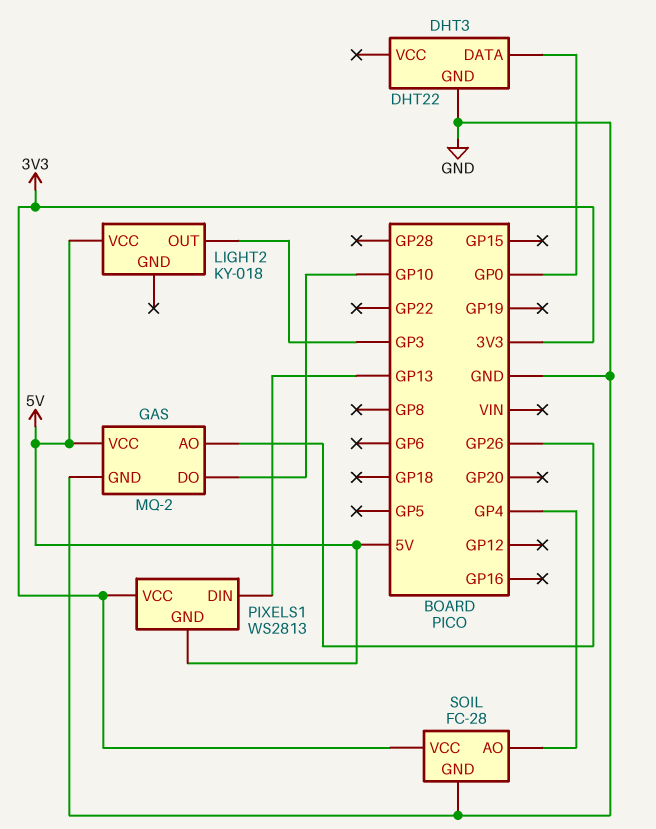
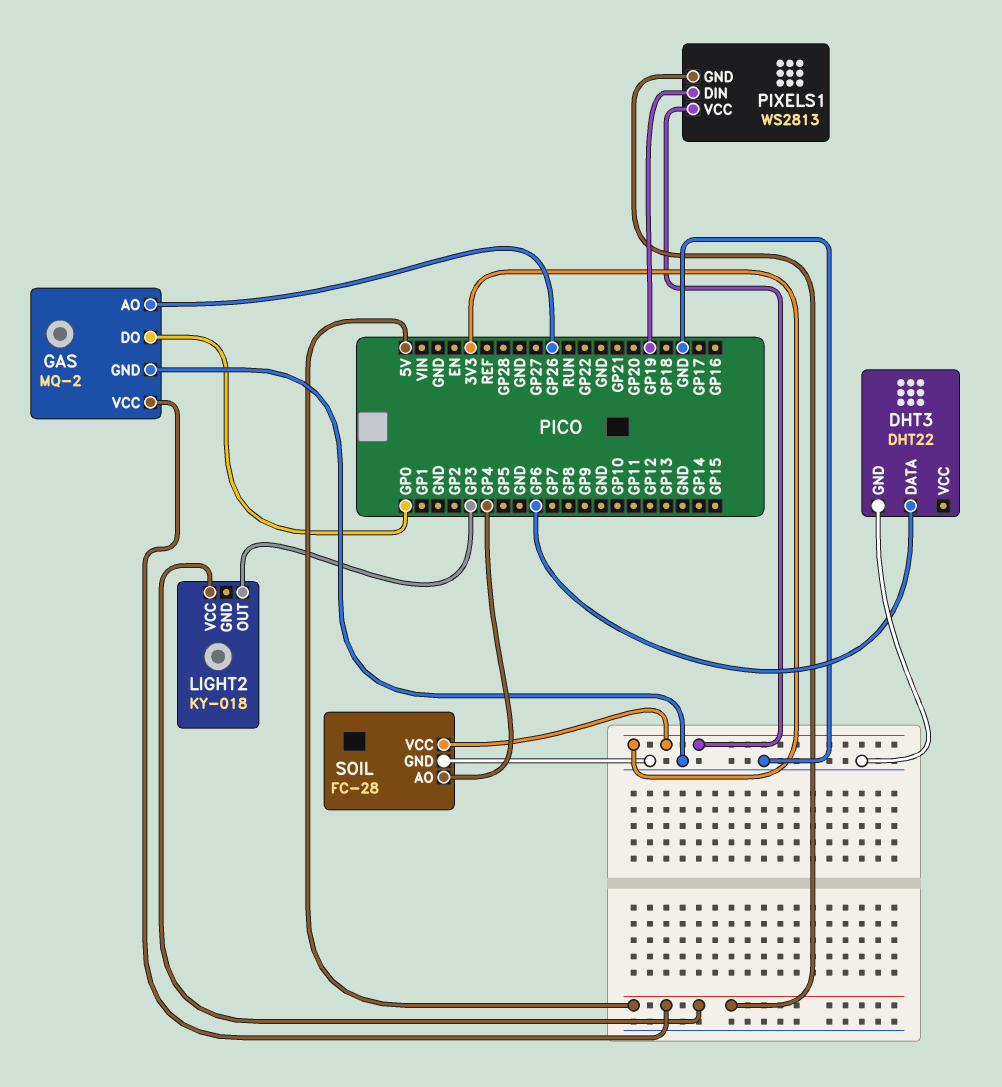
DHT3 pin DATA: GP0 -> GP6
GAS pin DO: GP10 -> GP0
PIXELS1 pin DIN: GP13 -> GP19

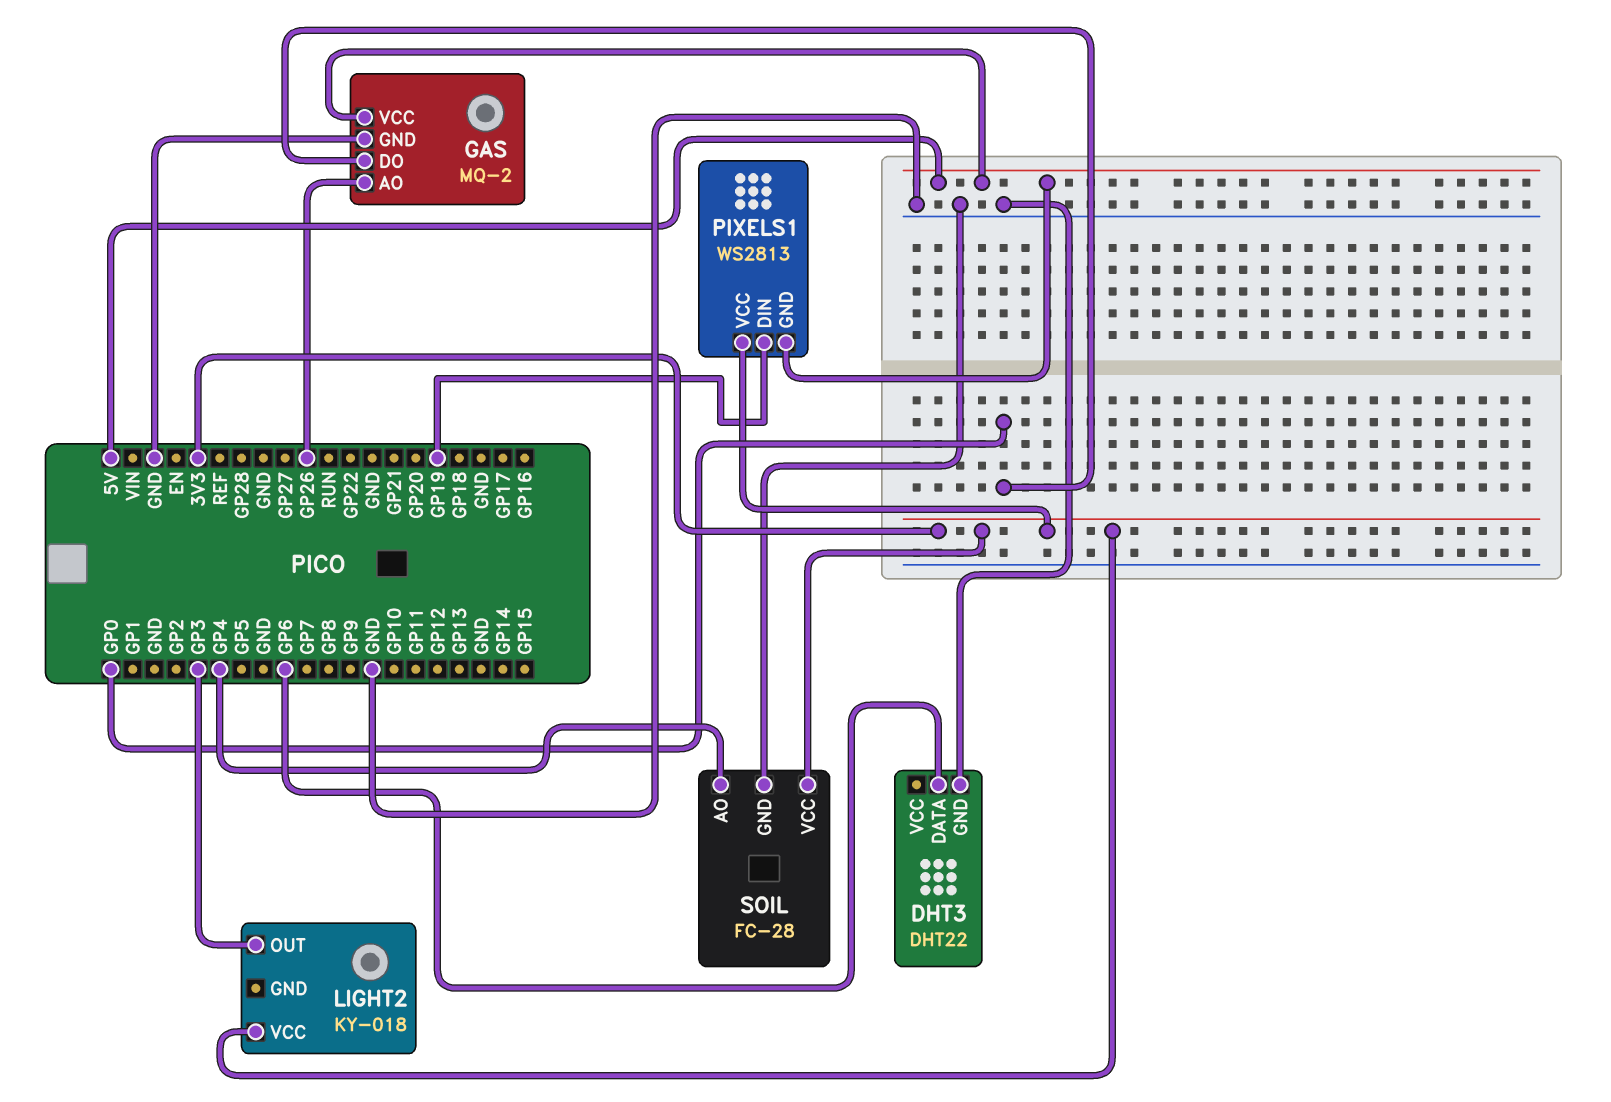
LIGHT2 pin VCC: 5V -> 3V3

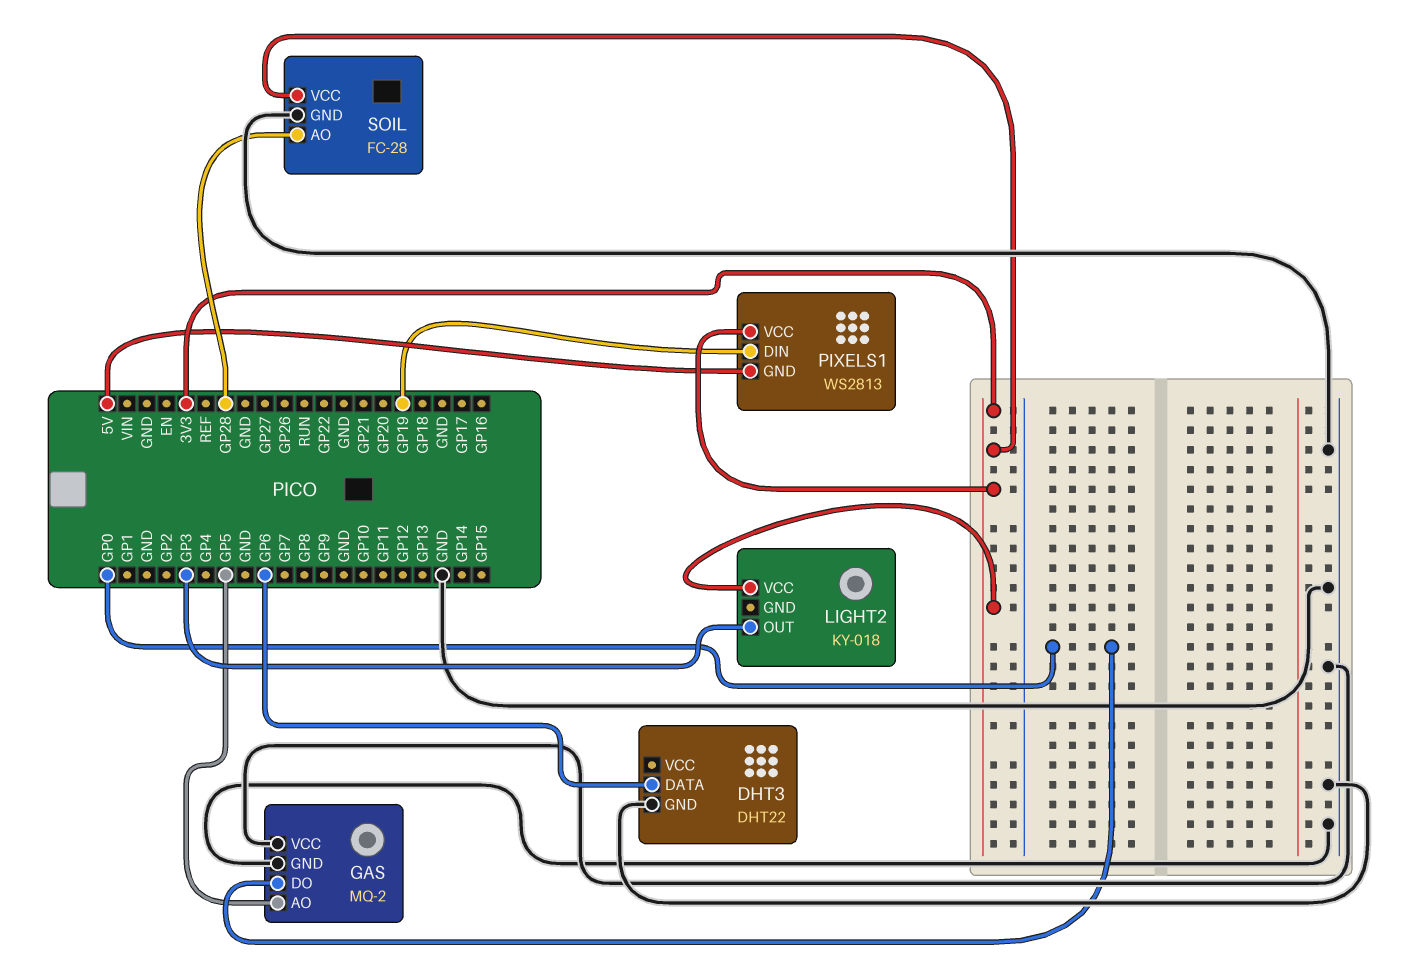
GAS pin AO: GP26 -> GP5
GAS pin VCC: 5V -> GND
SOIL pin AO: GP4 -> GP28

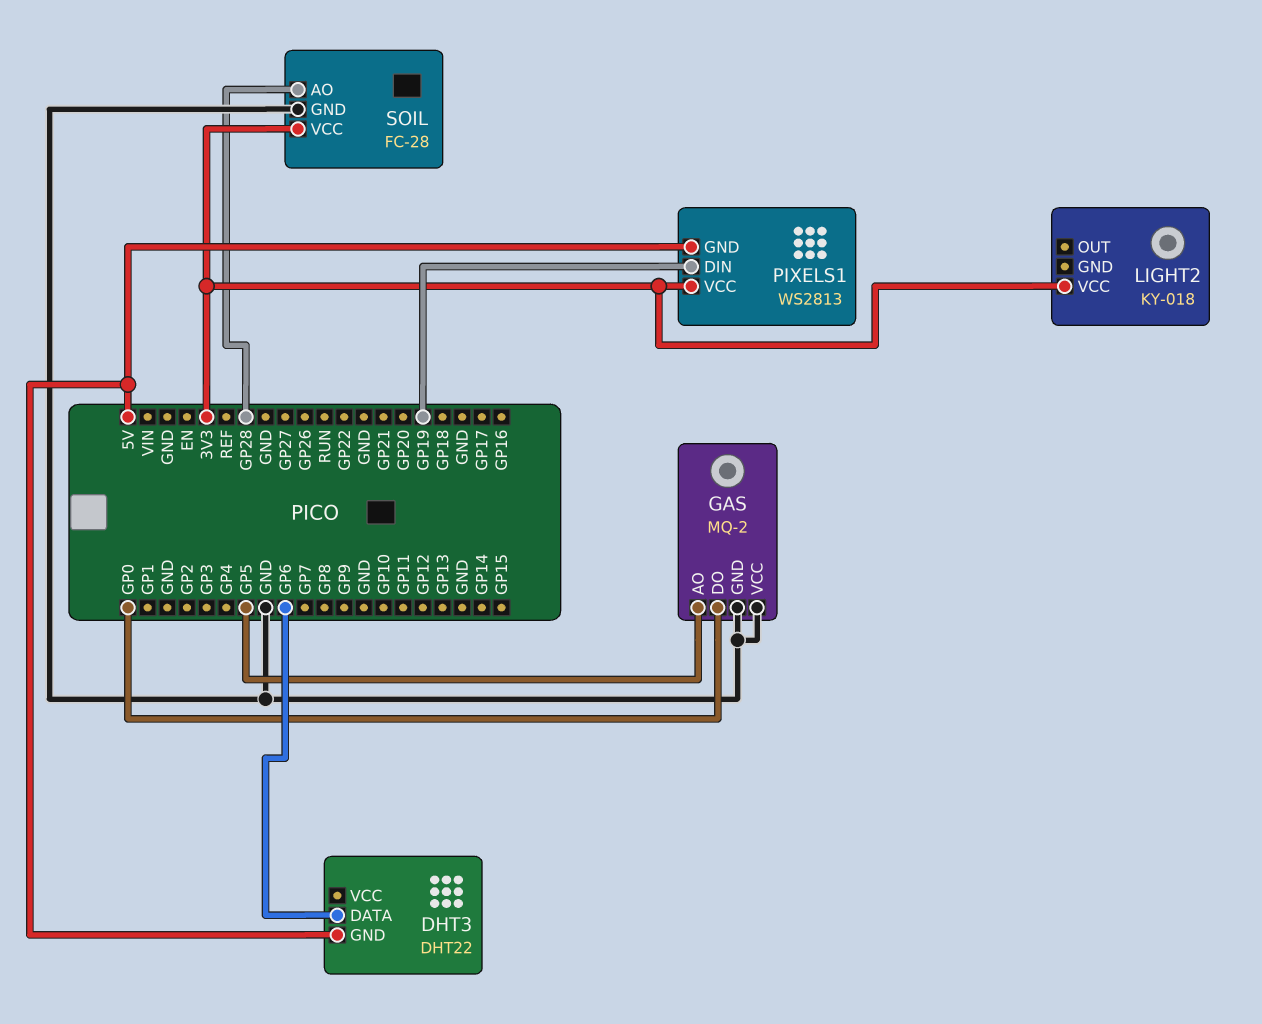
DHT3 pin GND: GND -> 5V
LIGHT2 pin OUT: GP3 -> none

